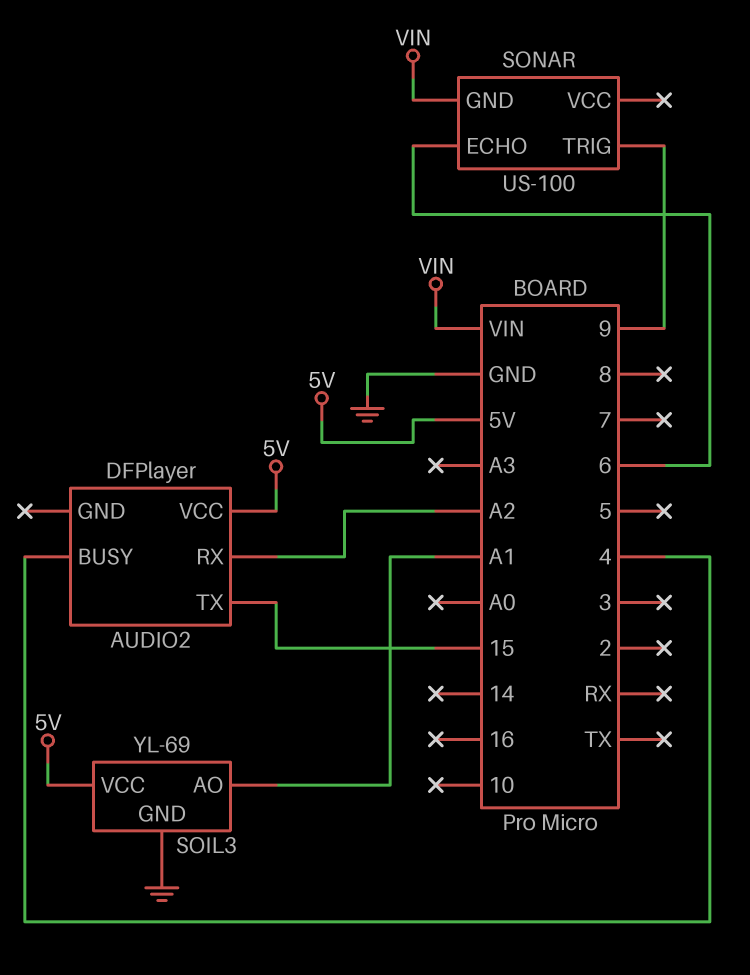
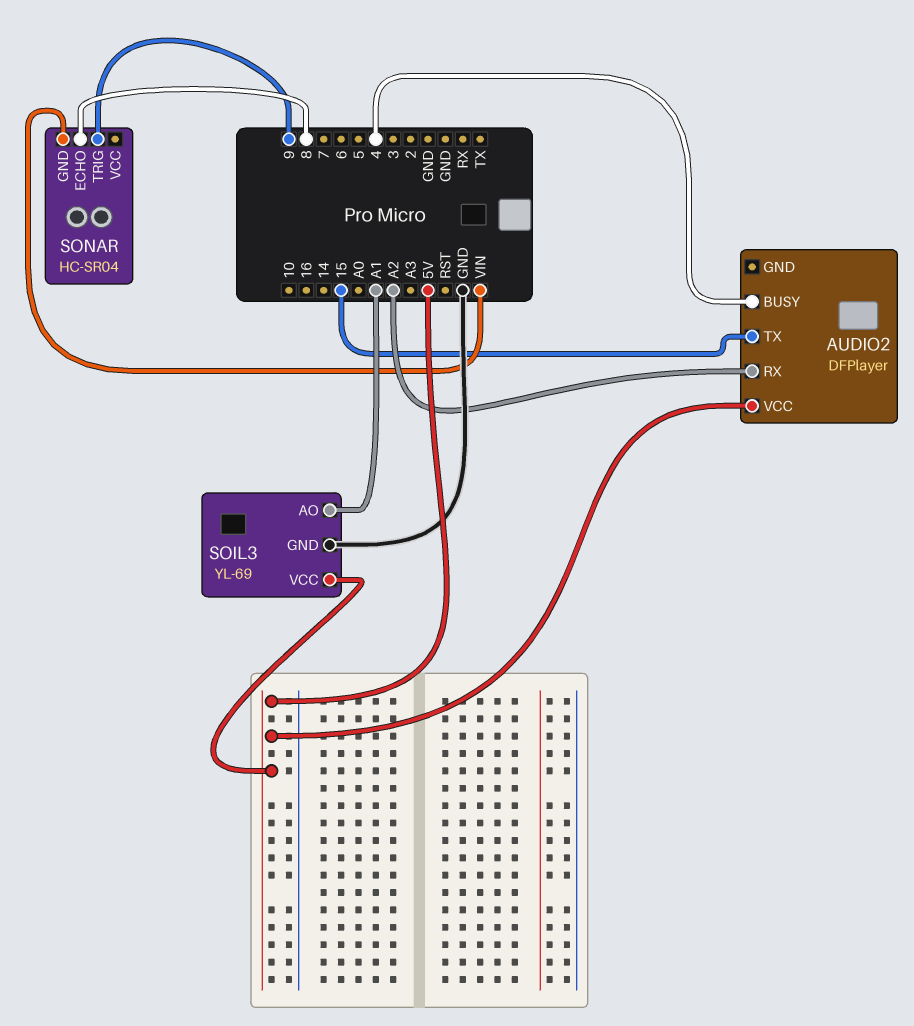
SONAR: US-100 -> HC-SR04
SONAR pin ECHO: 6 -> 8

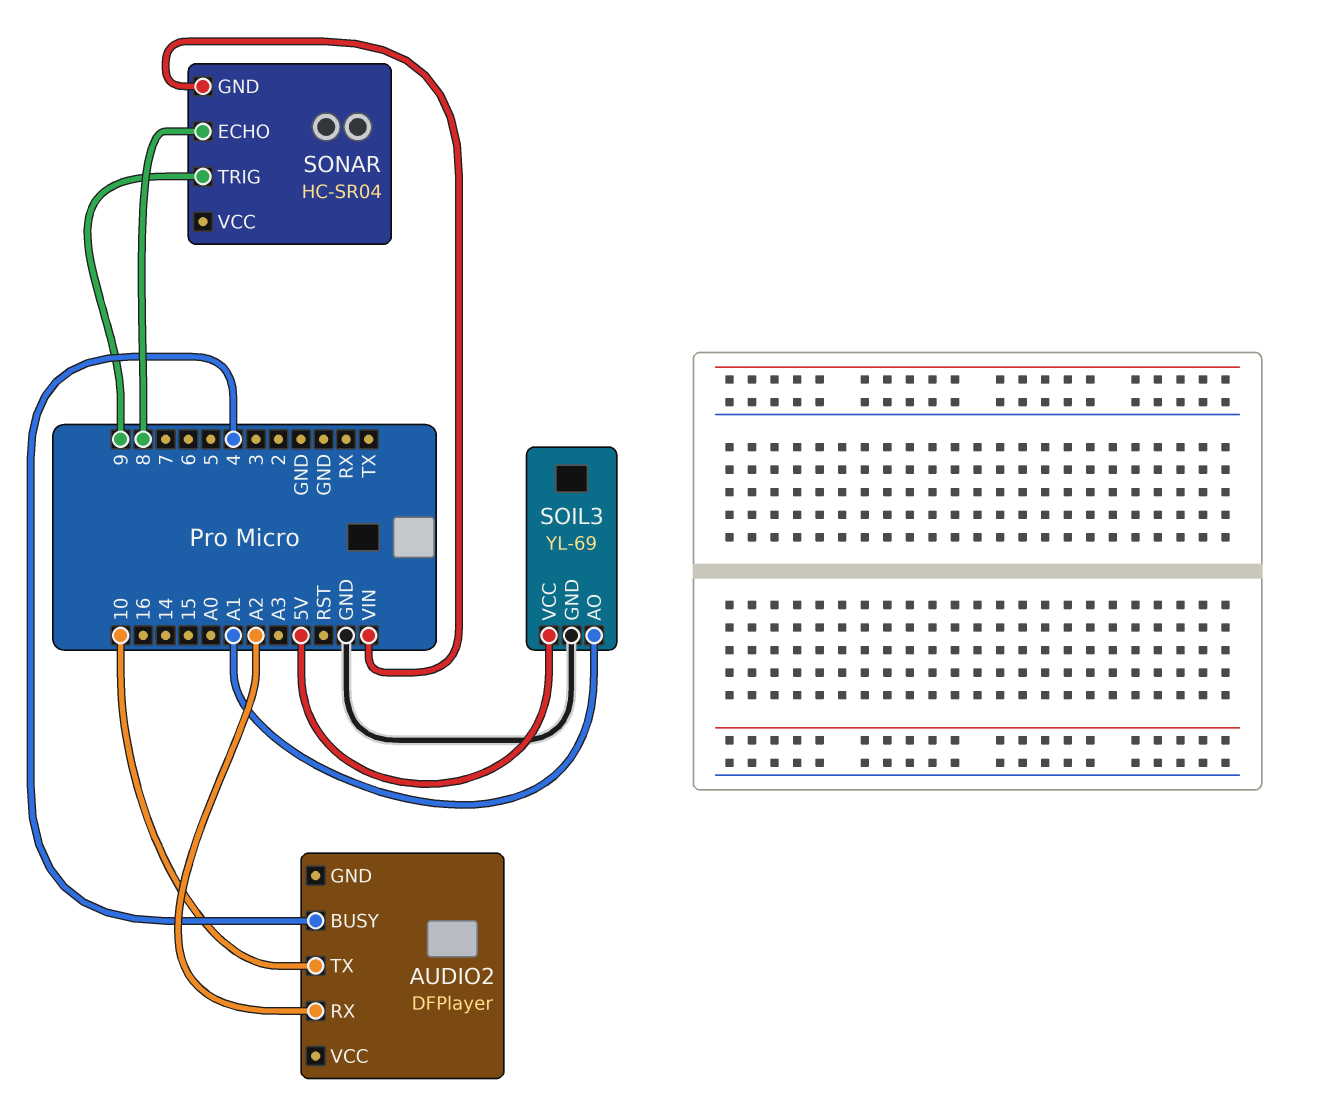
AUDIO2 pin TX: 15 -> 10
AUDIO2 pin VCC: 5V -> none

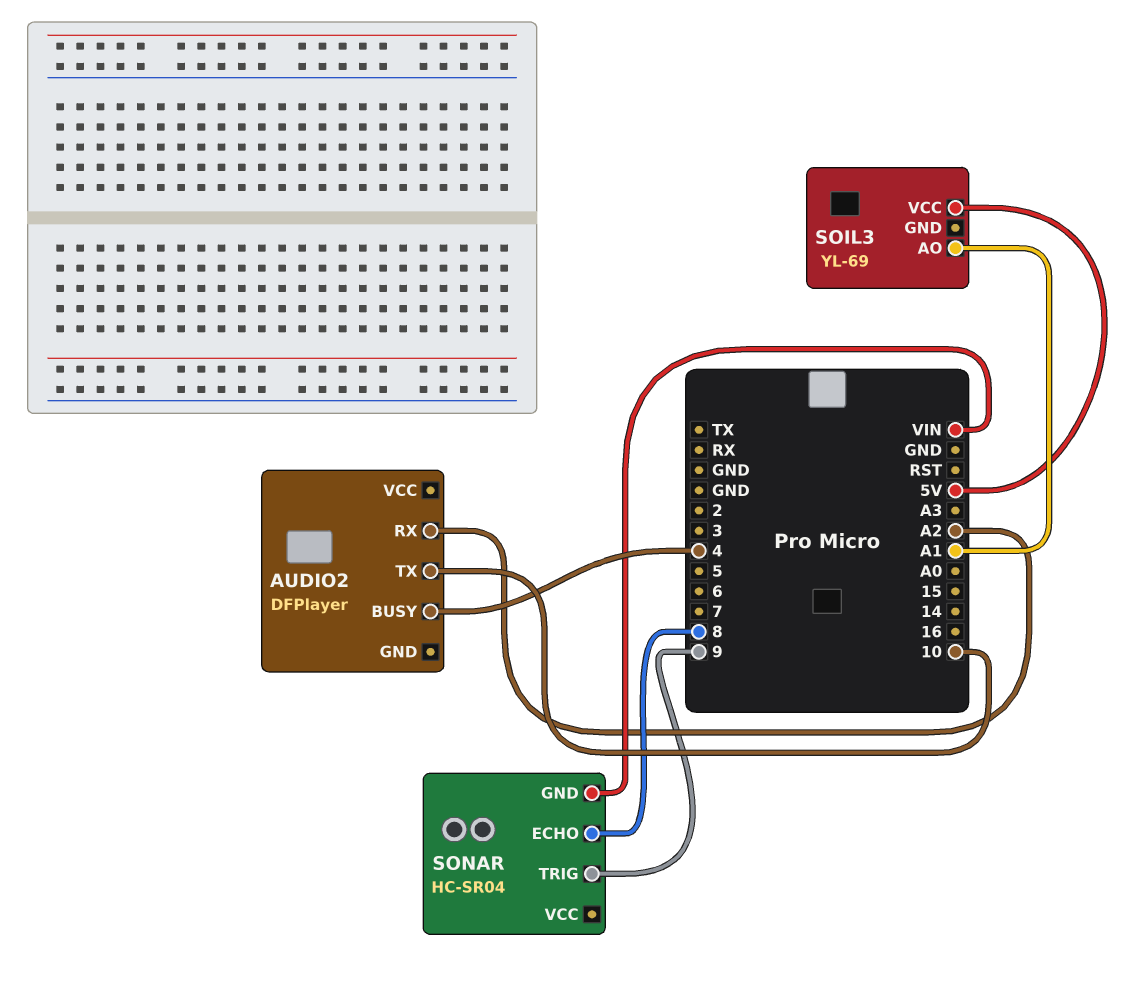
SOIL3 pin GND: GND -> none

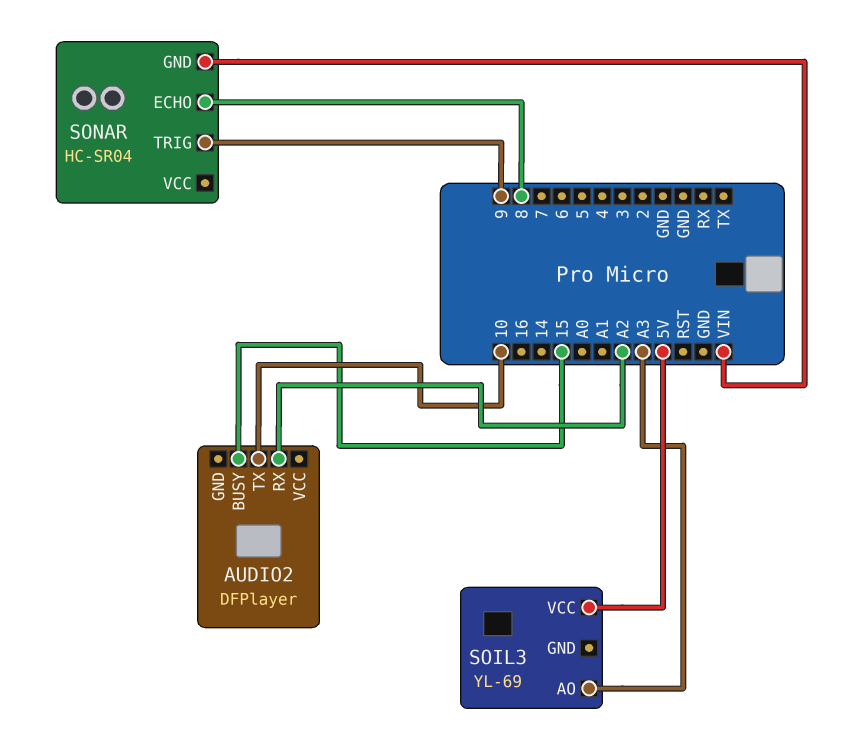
AUDIO2 pin BUSY: 4 -> 15
SOIL3 pin AO: A1 -> A3

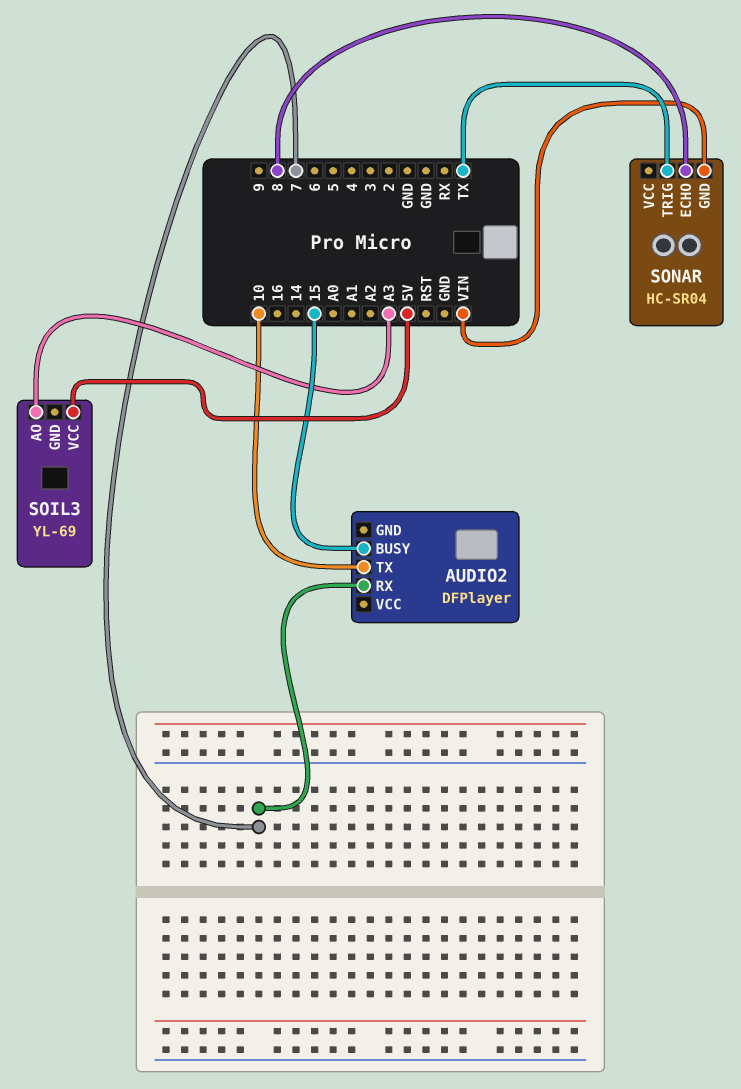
AUDIO2 pin RX: A2 -> 7
SONAR pin TRIG: 9 -> TX

